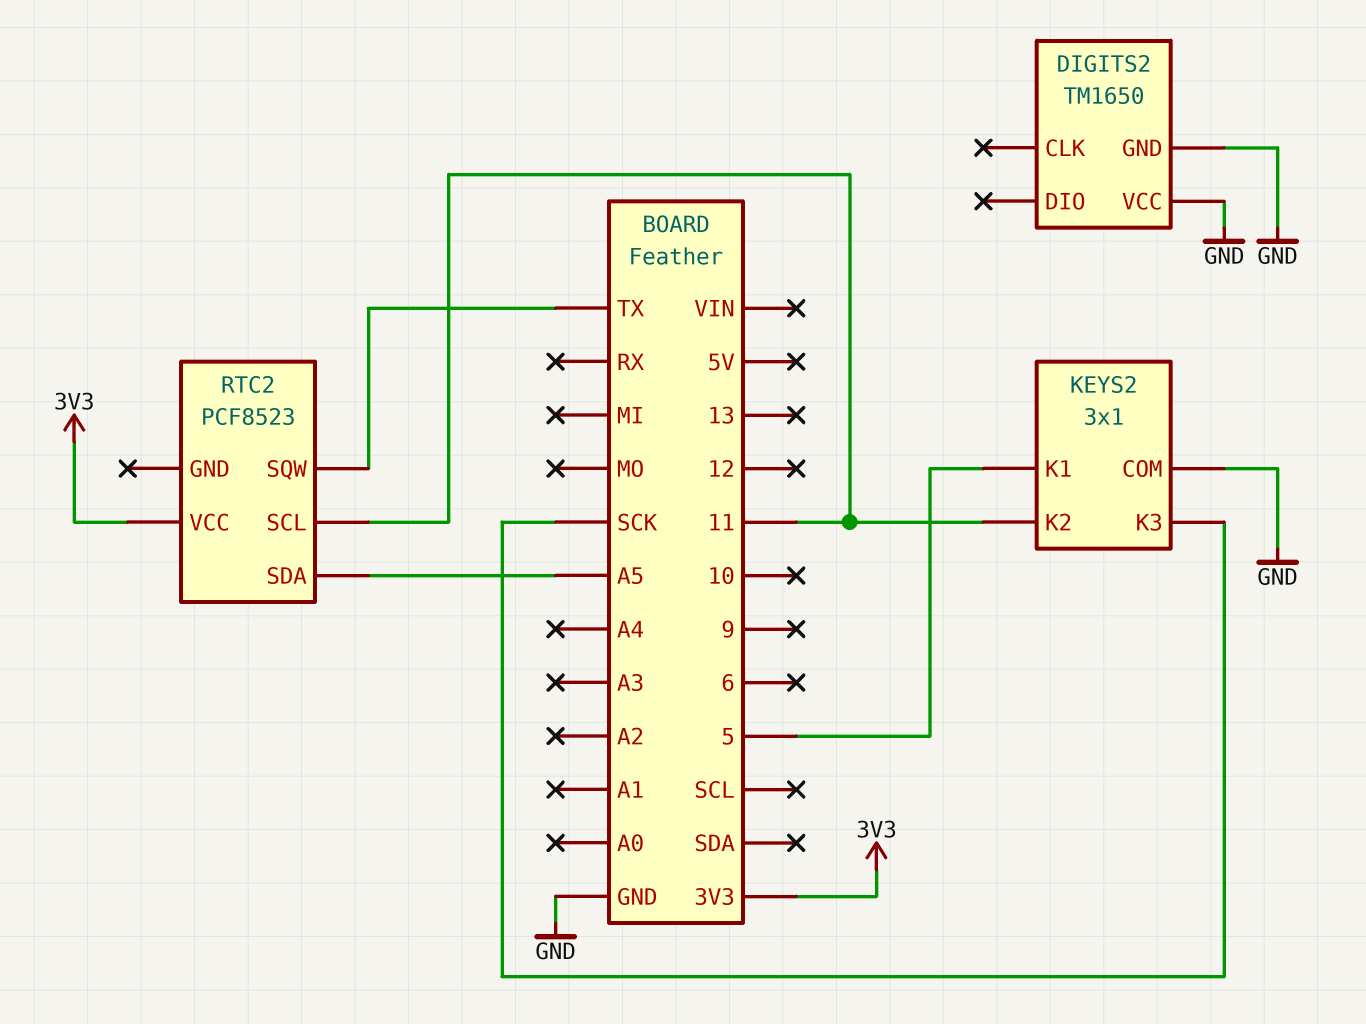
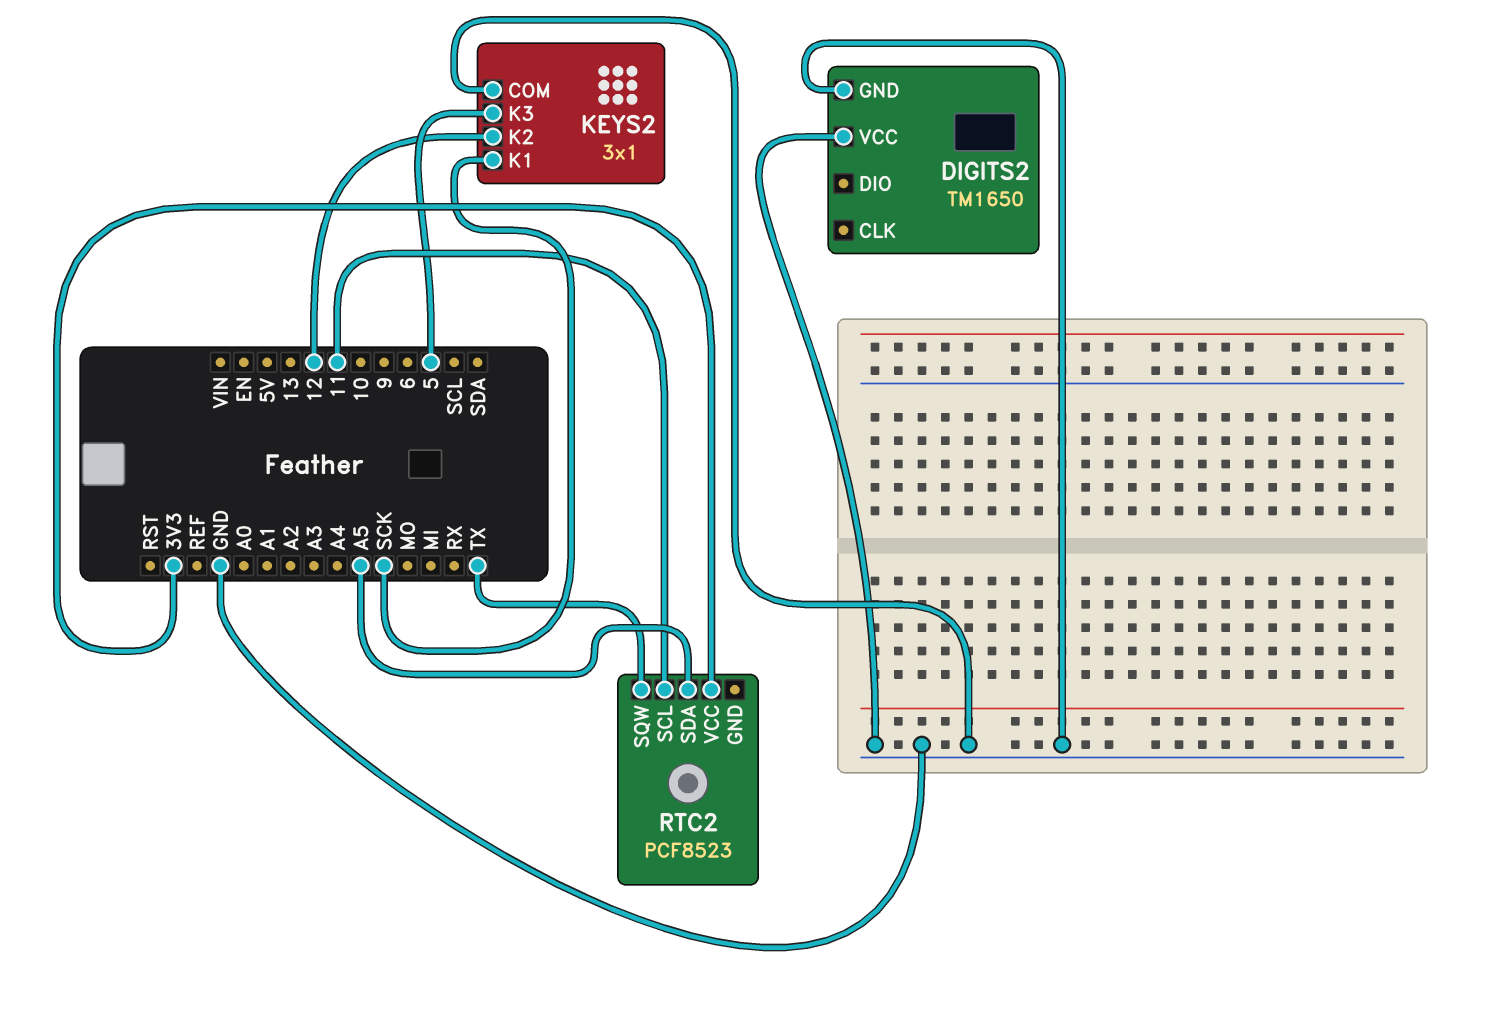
KEYS2 pin K1: 5 -> SCK
KEYS2 pin K2: 11 -> 12
KEYS2 pin K3: SCK -> 5

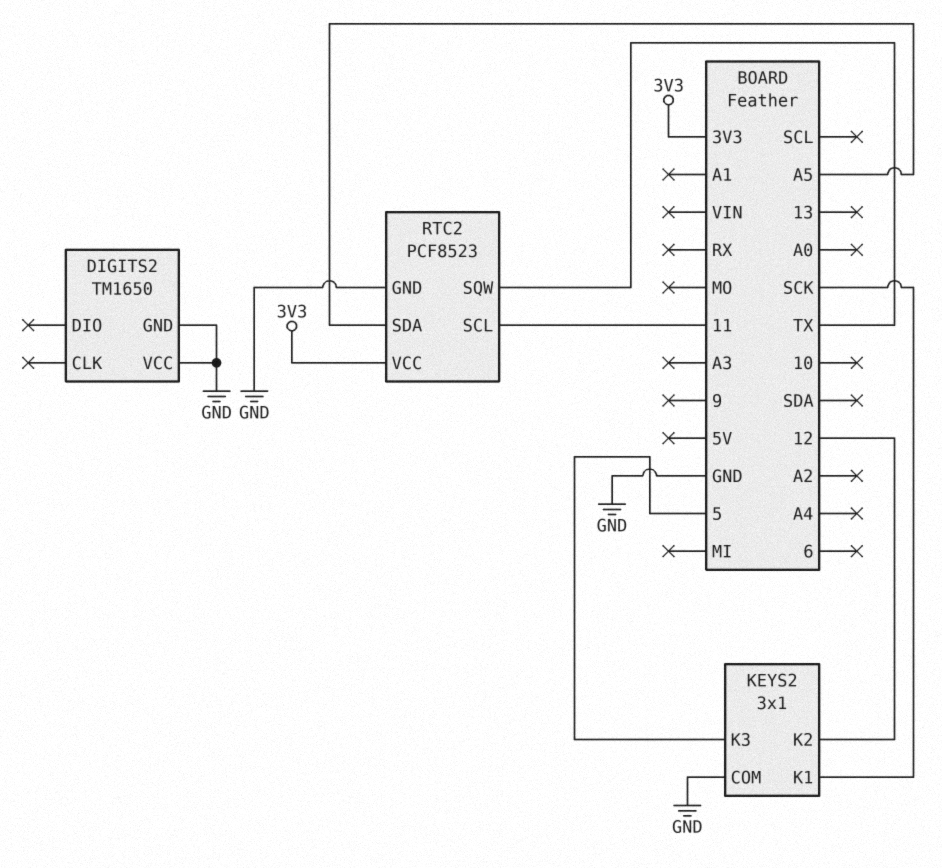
RTC2 pin GND: none -> GND

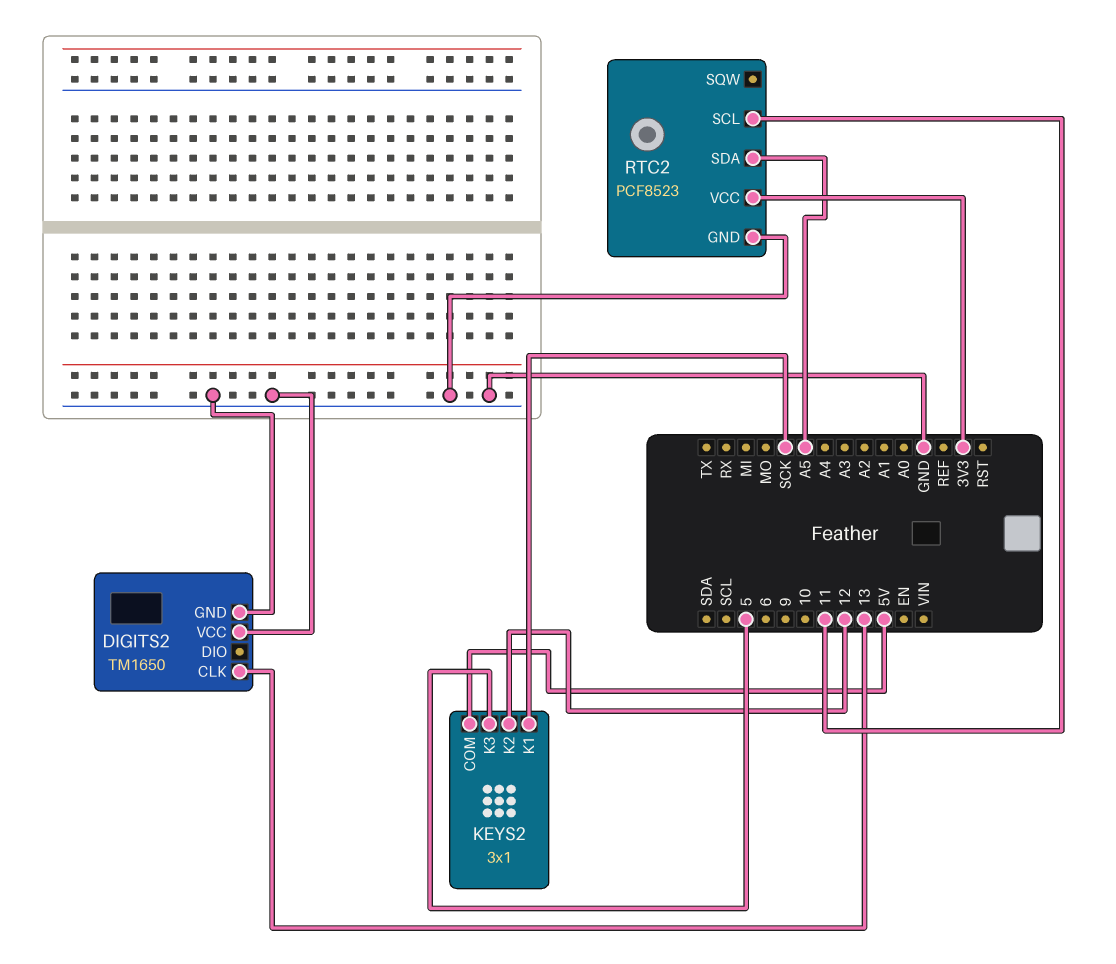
DIGITS2 pin CLK: none -> 13
KEYS2 pin COM: GND -> 5V
RTC2 pin SQW: TX -> none

